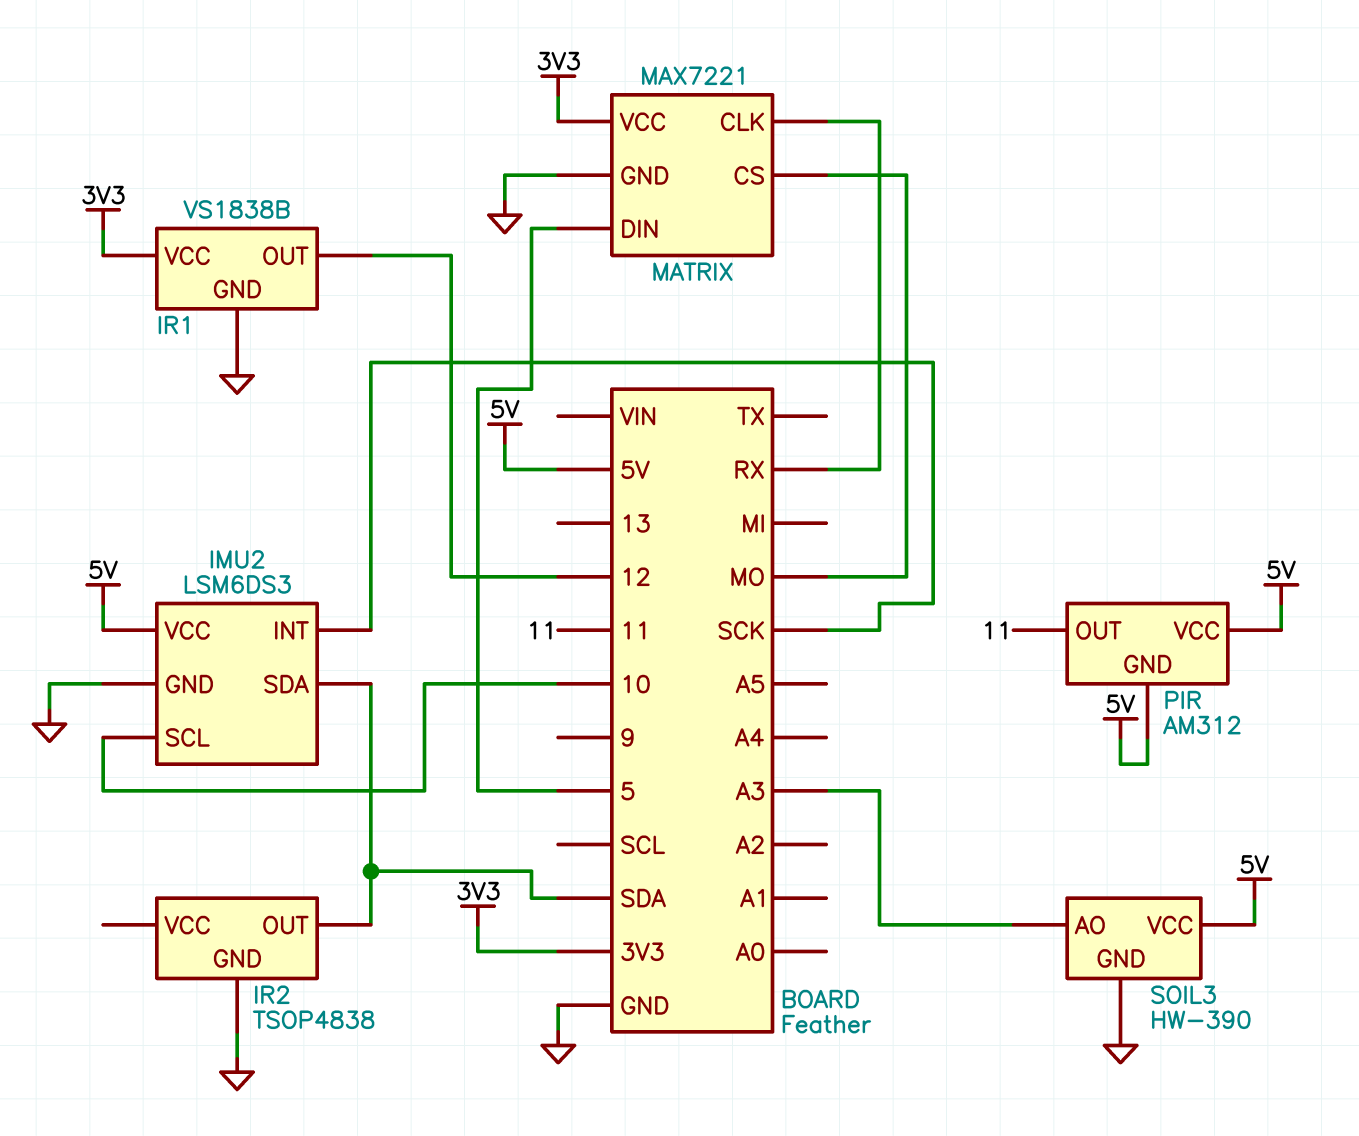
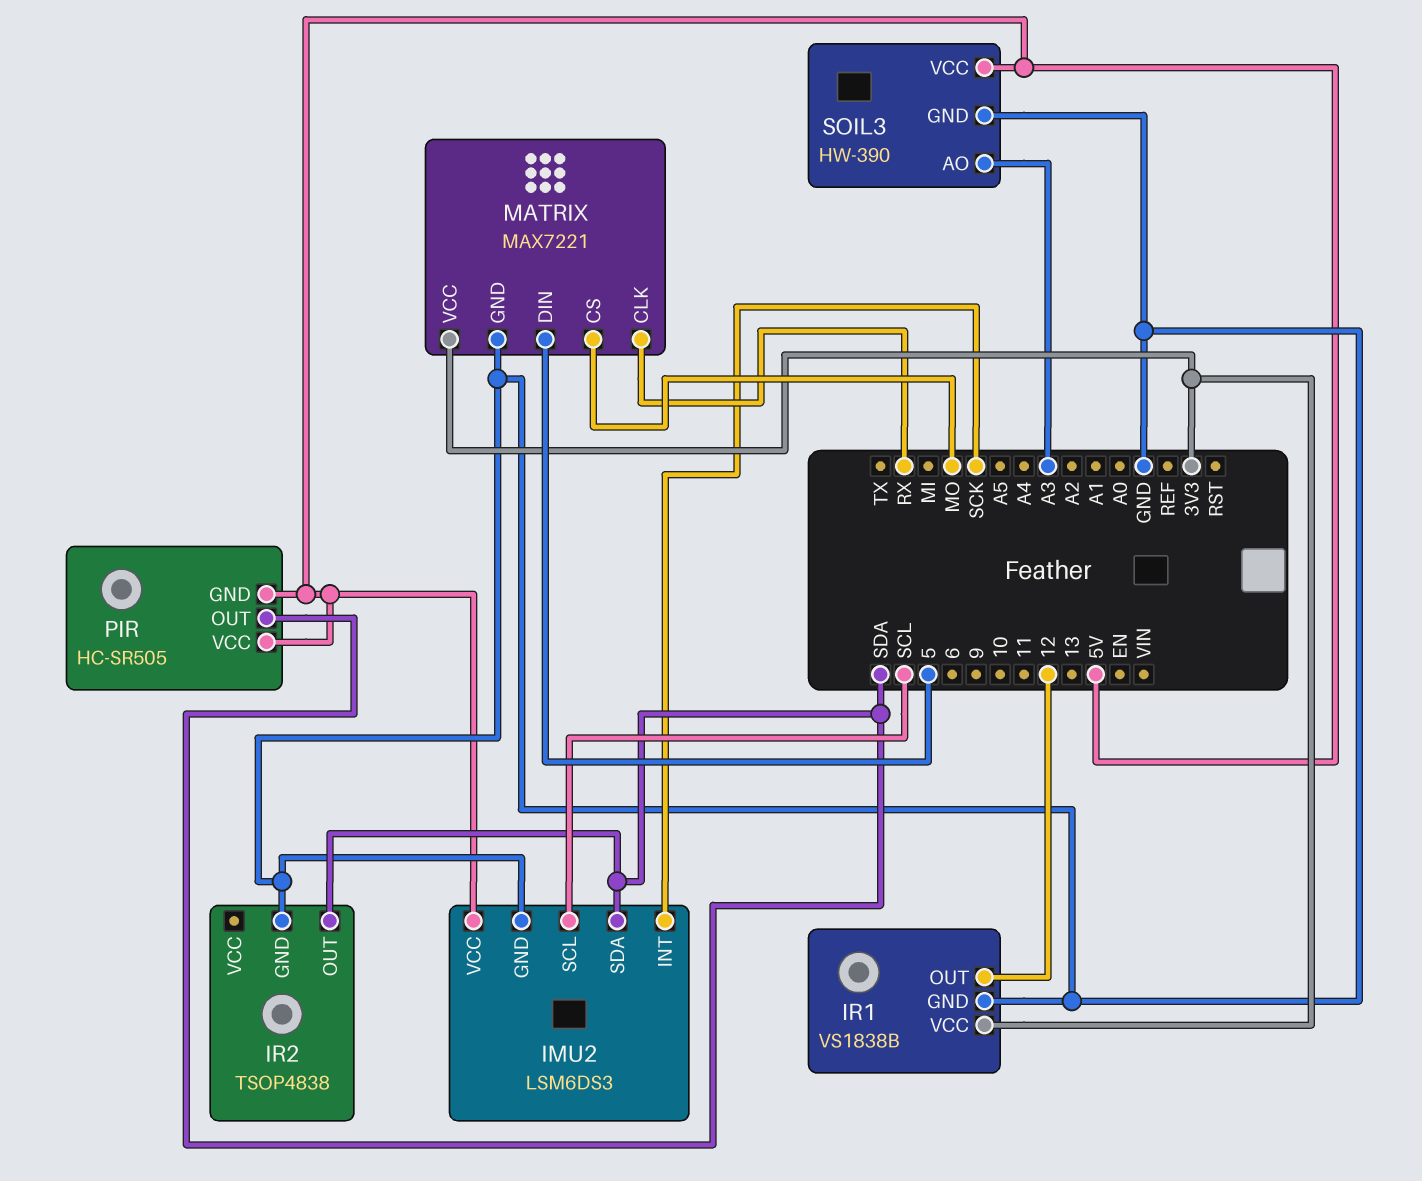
IMU2 pin SCL: 10 -> SCL
PIR: AM312 -> HC-SR505
PIR pin OUT: 11 -> SDA

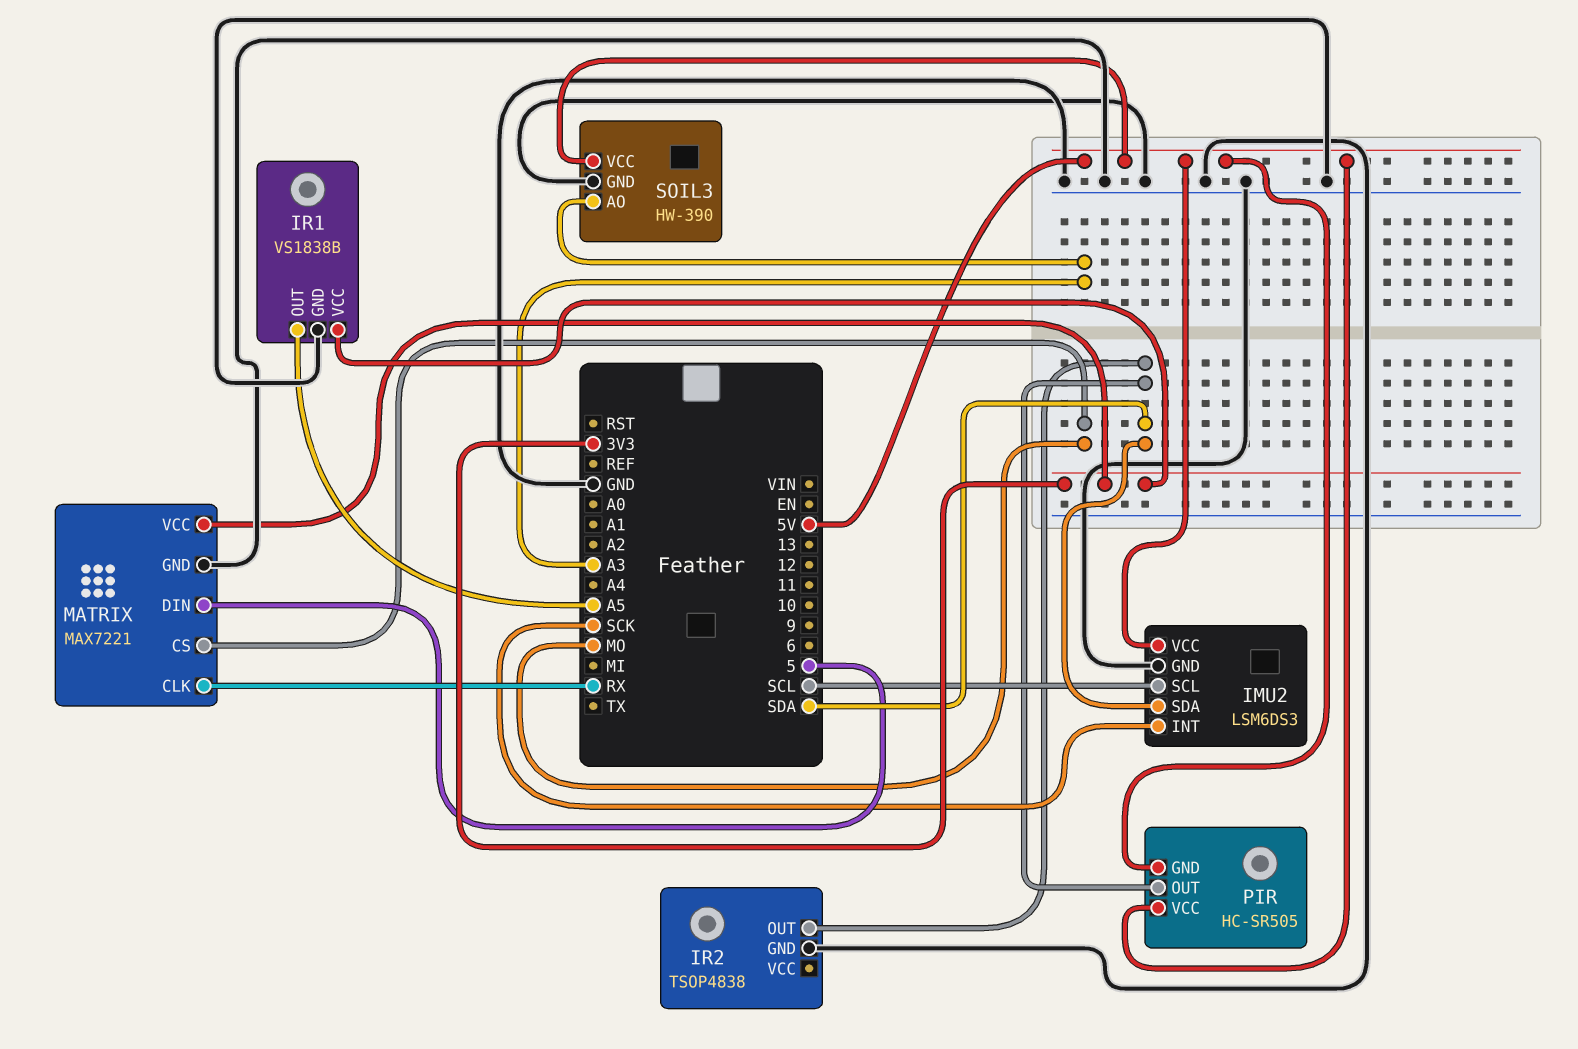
IR1 pin OUT: 12 -> A5

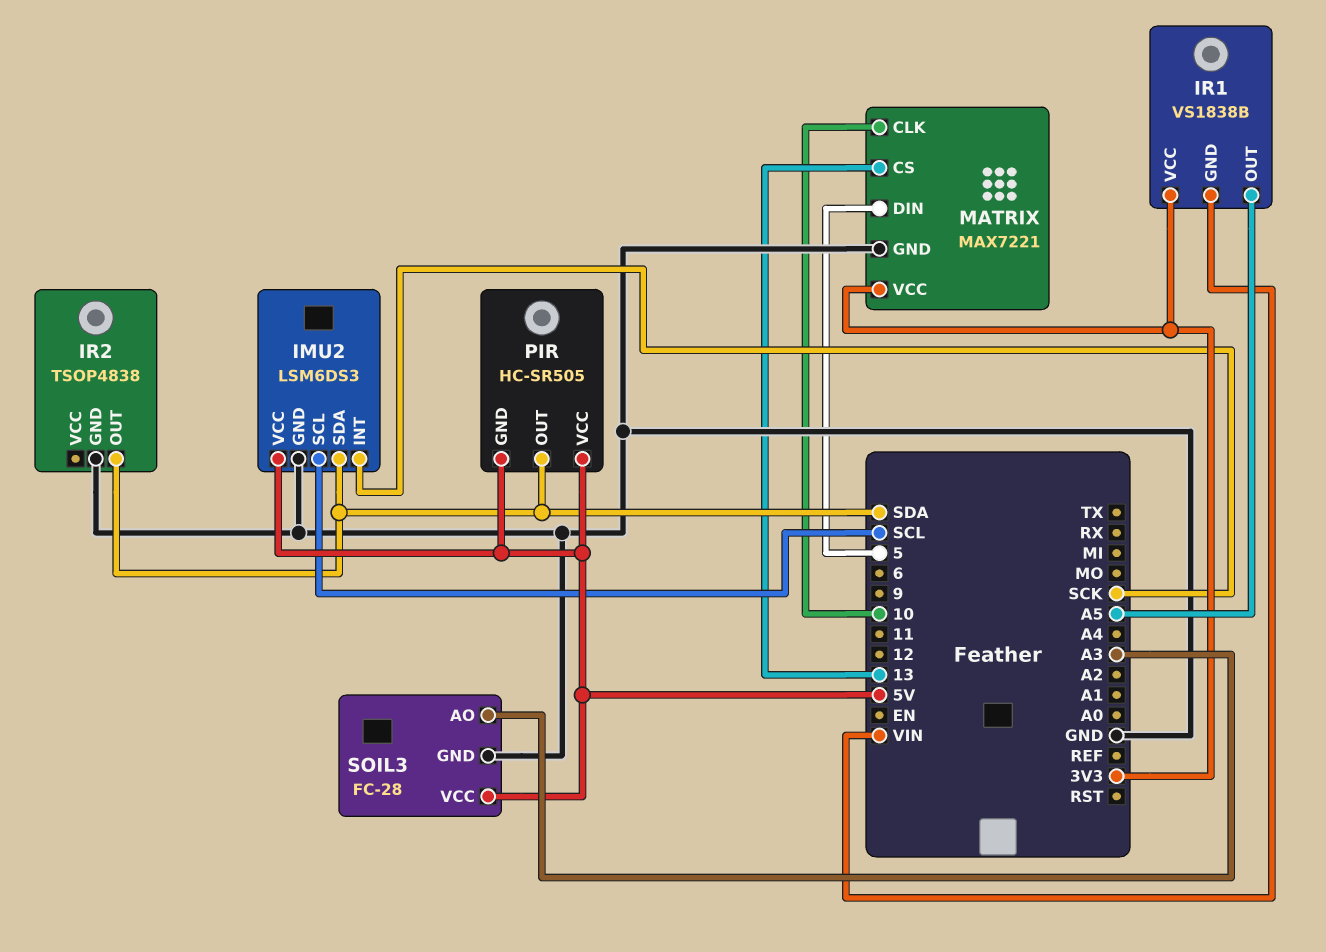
IR1 pin GND: GND -> VIN
MATRIX pin CLK: RX -> 10
MATRIX pin CS: MO -> 13
SOIL3: HW-390 -> FC-28

